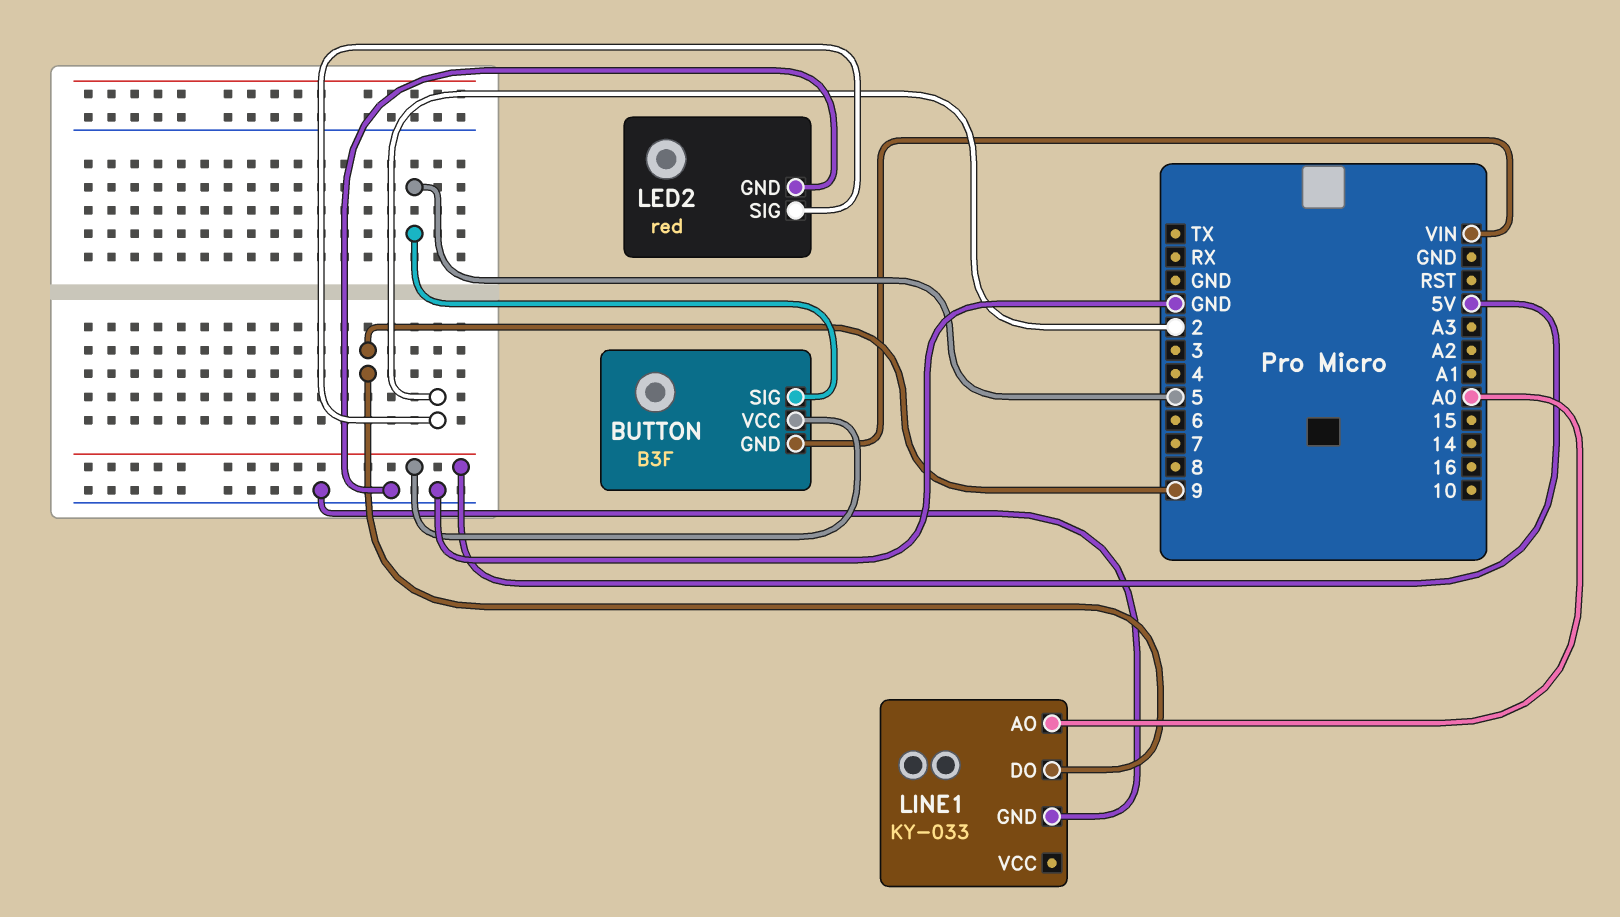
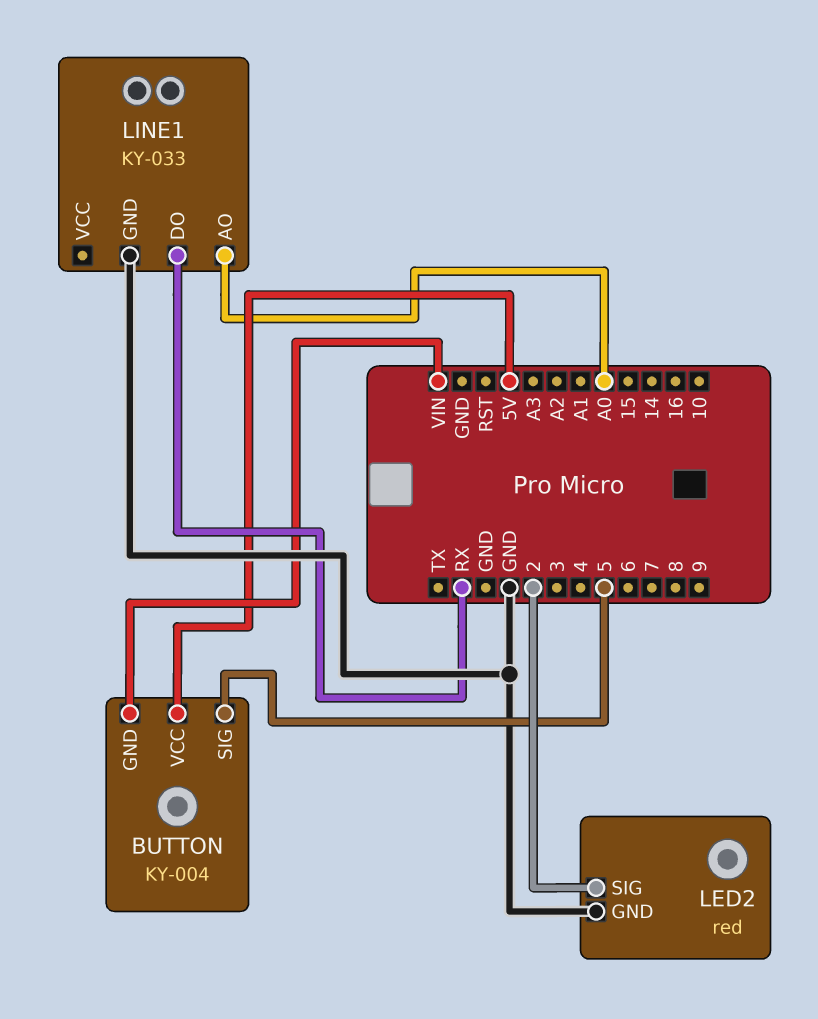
BUTTON: B3F -> KY-004
LINE1 pin DO: 9 -> RX

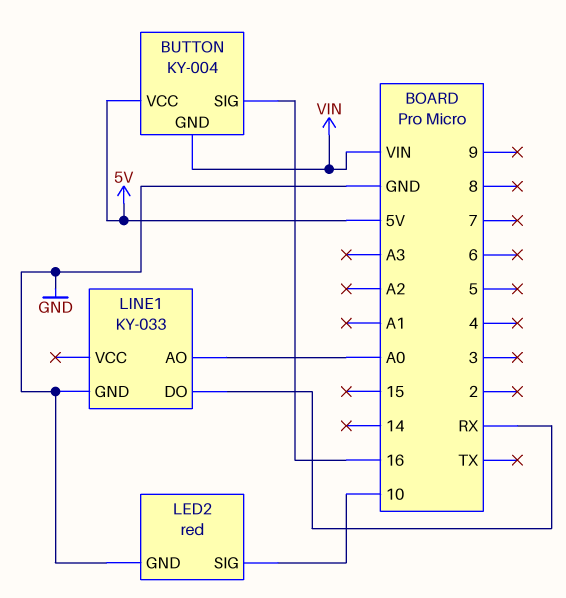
BUTTON pin SIG: 5 -> 16
LED2 pin SIG: 2 -> 10

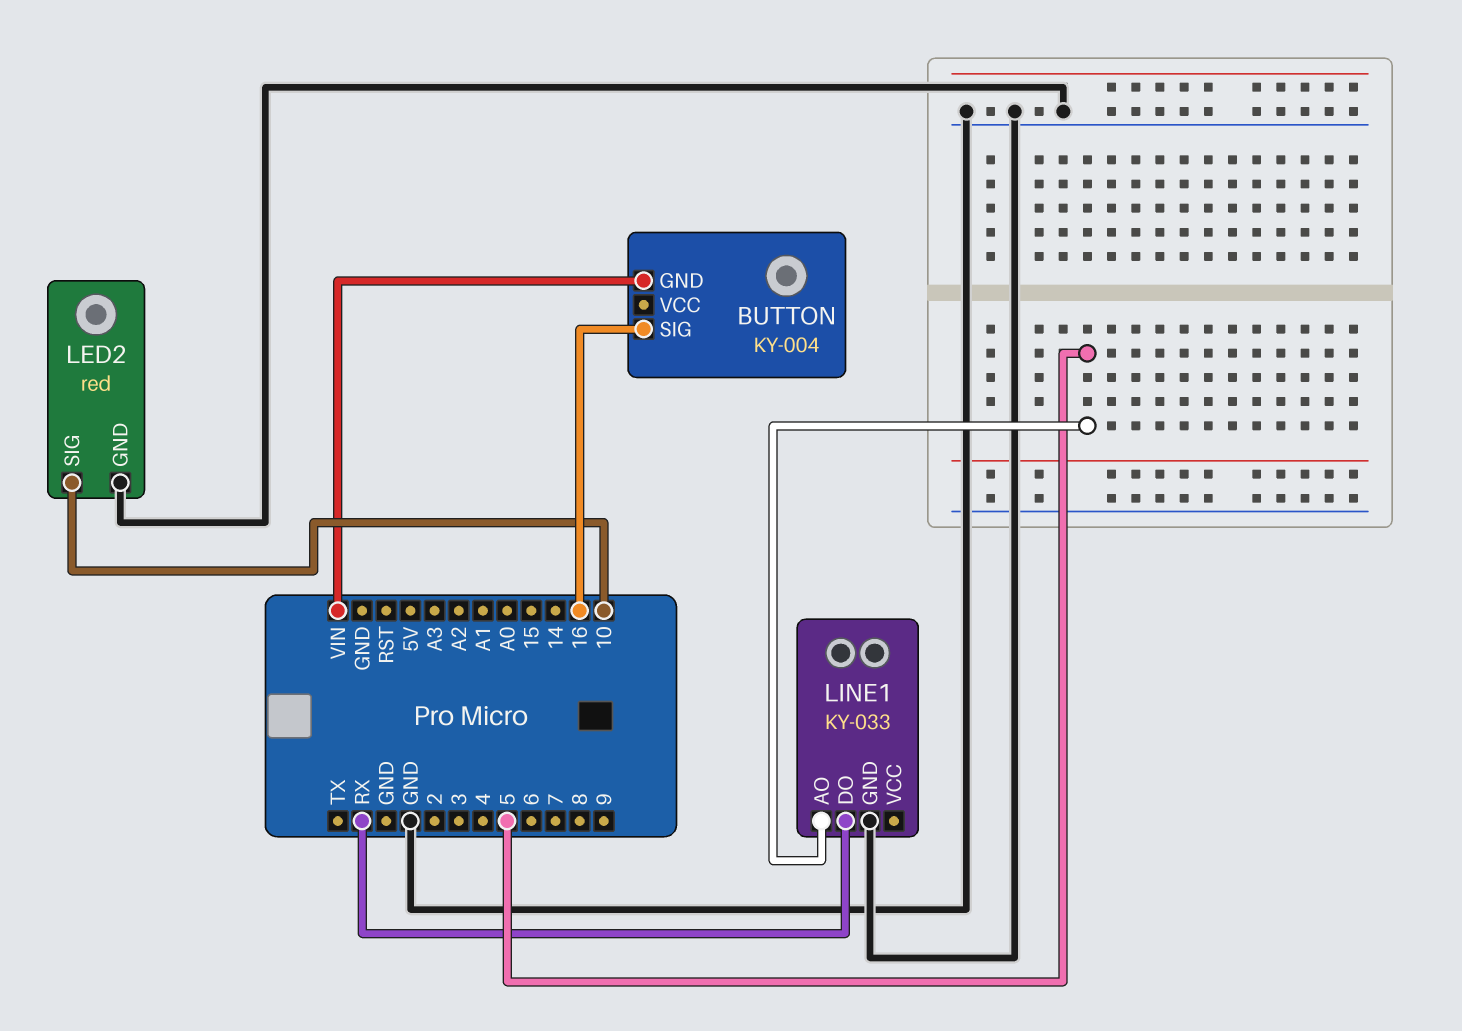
BUTTON pin VCC: 5V -> none
LINE1 pin AO: A0 -> 5

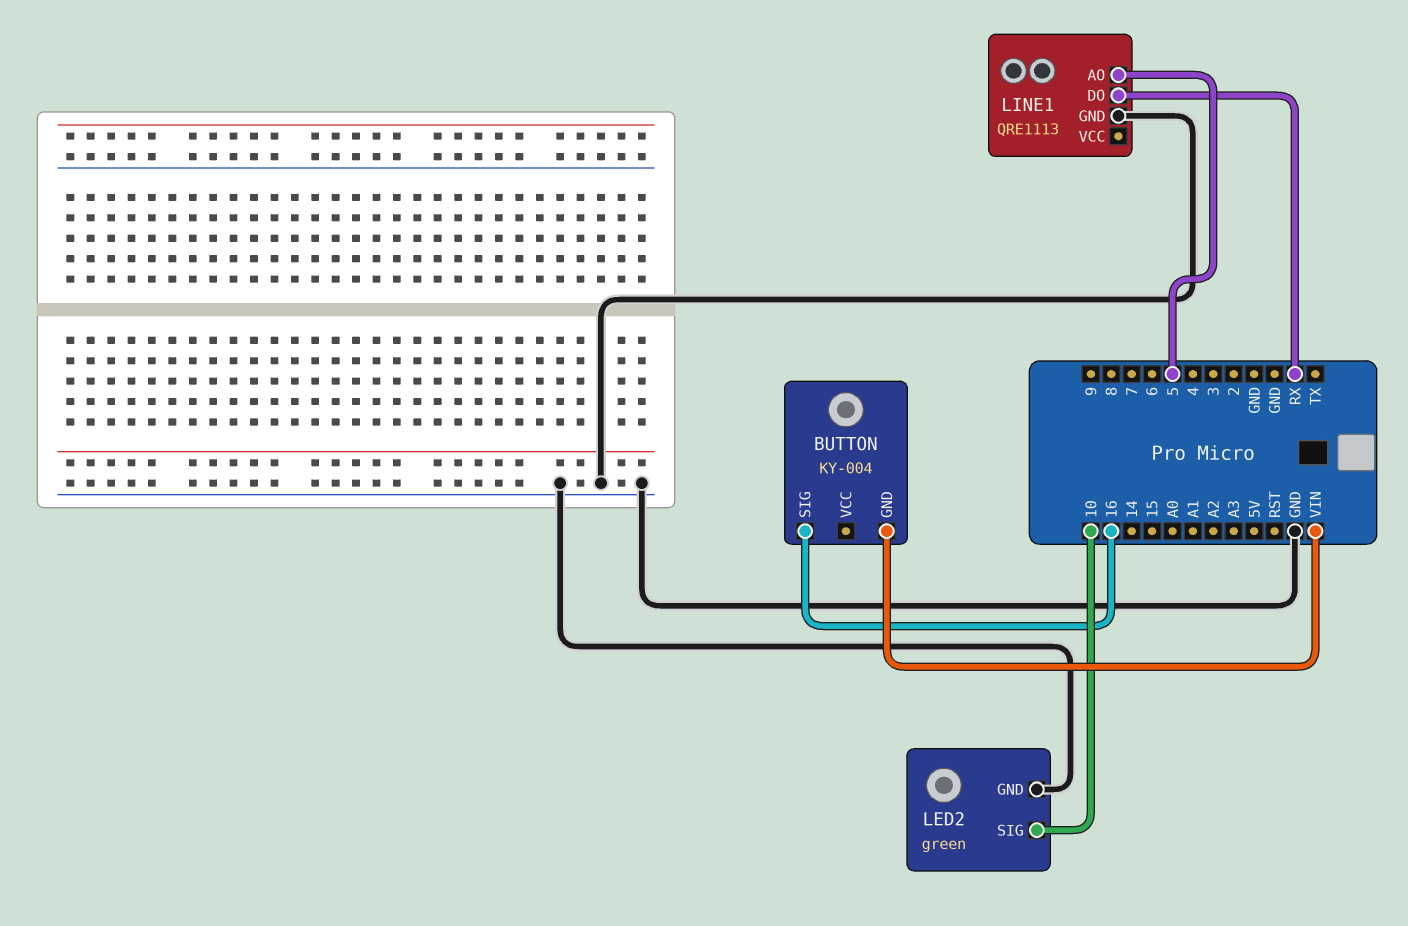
LED2: red -> green
LINE1: KY-033 -> QRE1113

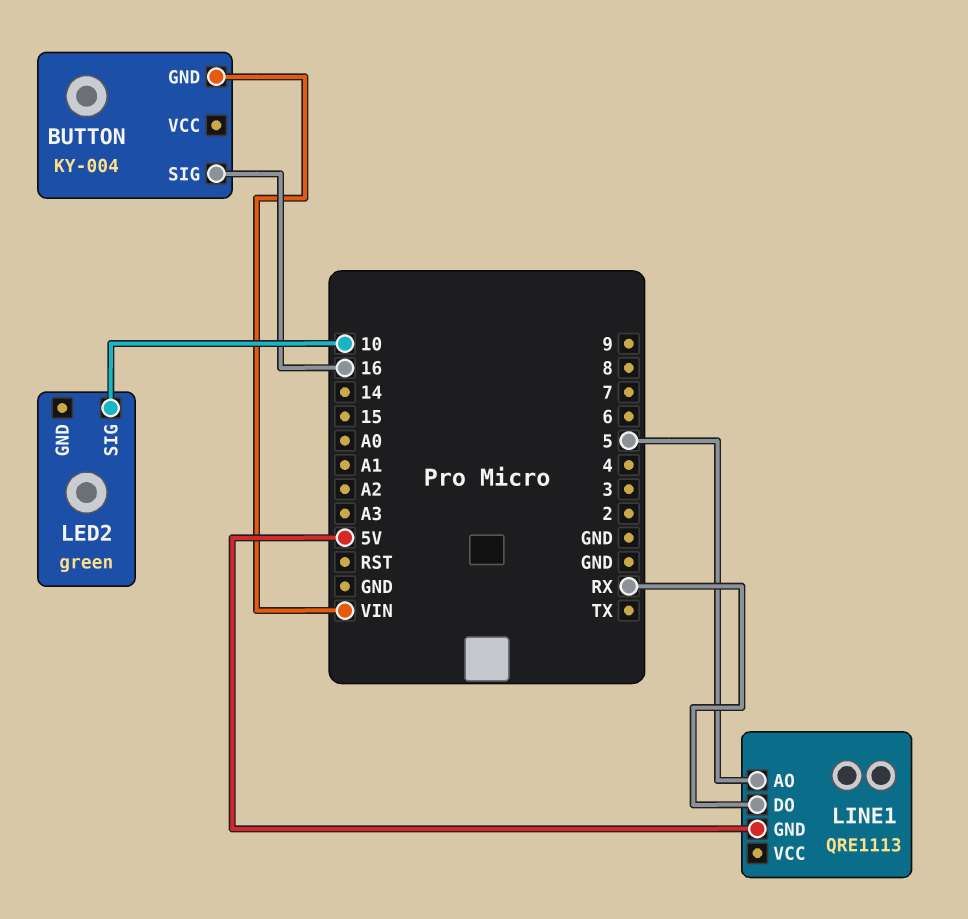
LED2 pin GND: GND -> none
LINE1 pin GND: GND -> 5V

